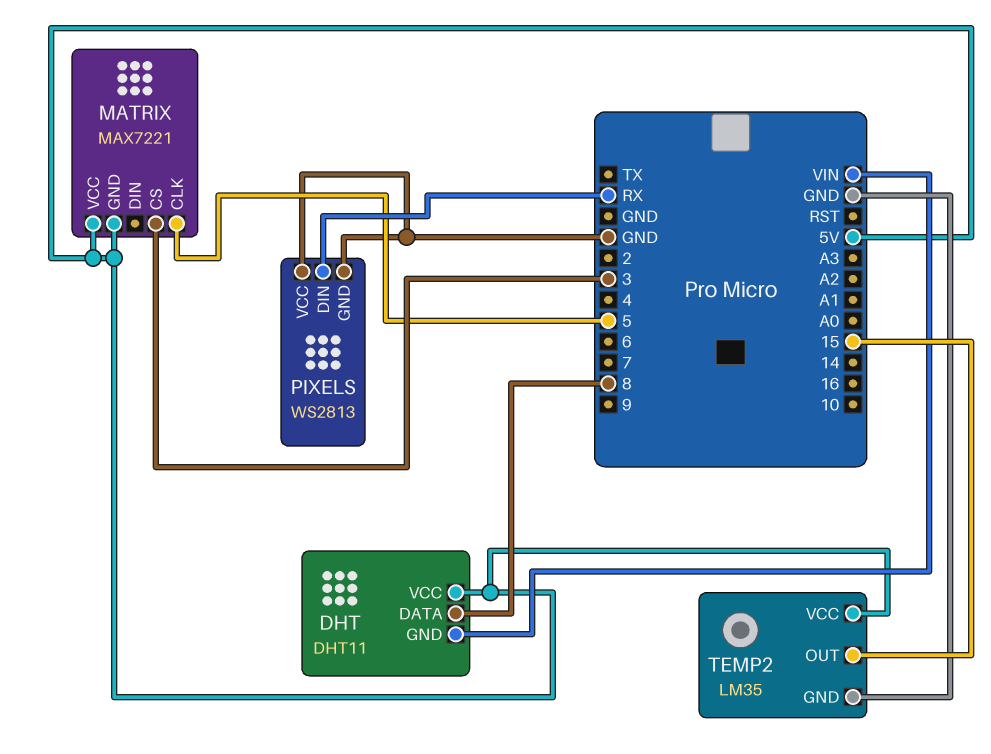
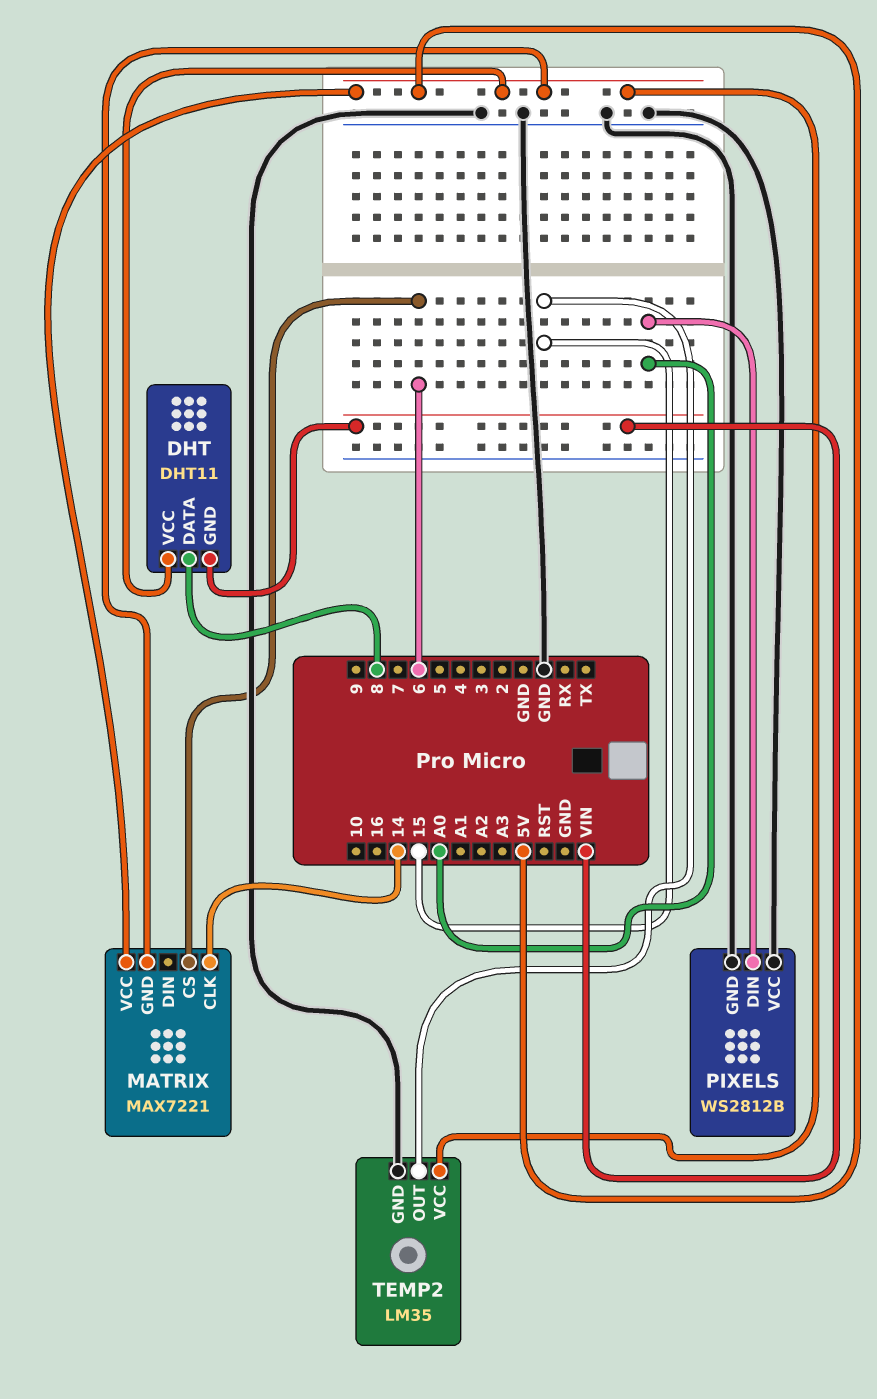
MATRIX pin CLK: 5 -> 14
MATRIX pin CS: 3 -> 6
PIXELS: WS2813 -> WS2812B
PIXELS pin DIN: RX -> A0

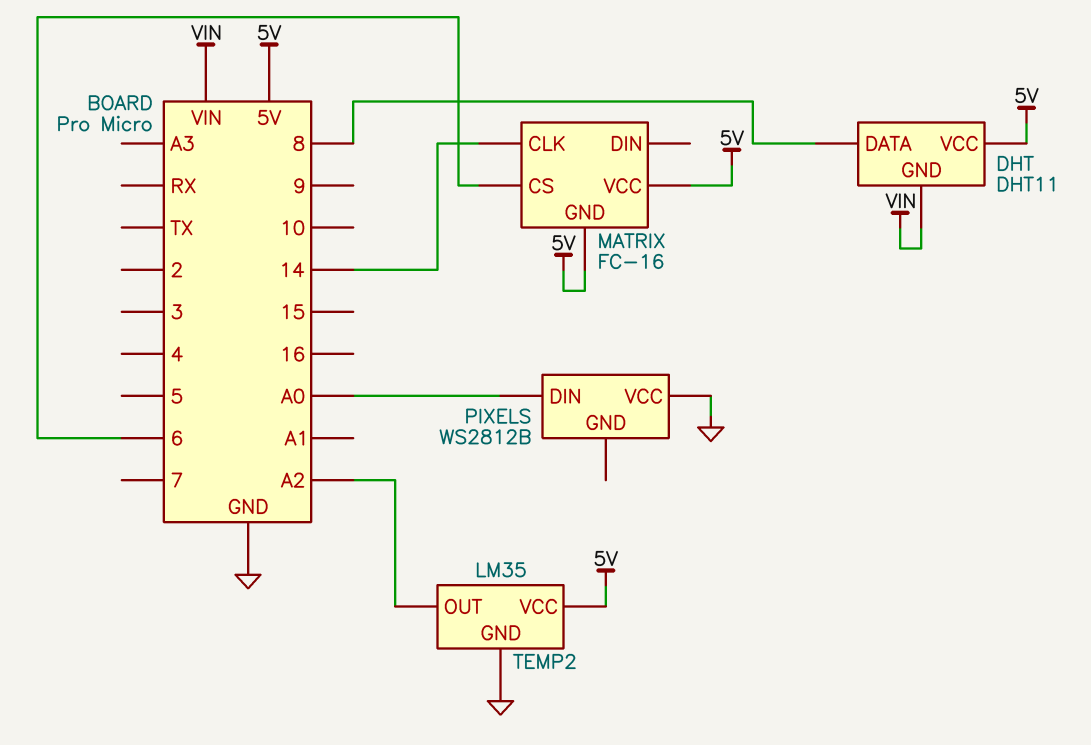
MATRIX: MAX7221 -> FC-16
PIXELS pin GND: GND -> none
TEMP2 pin OUT: 15 -> A2

